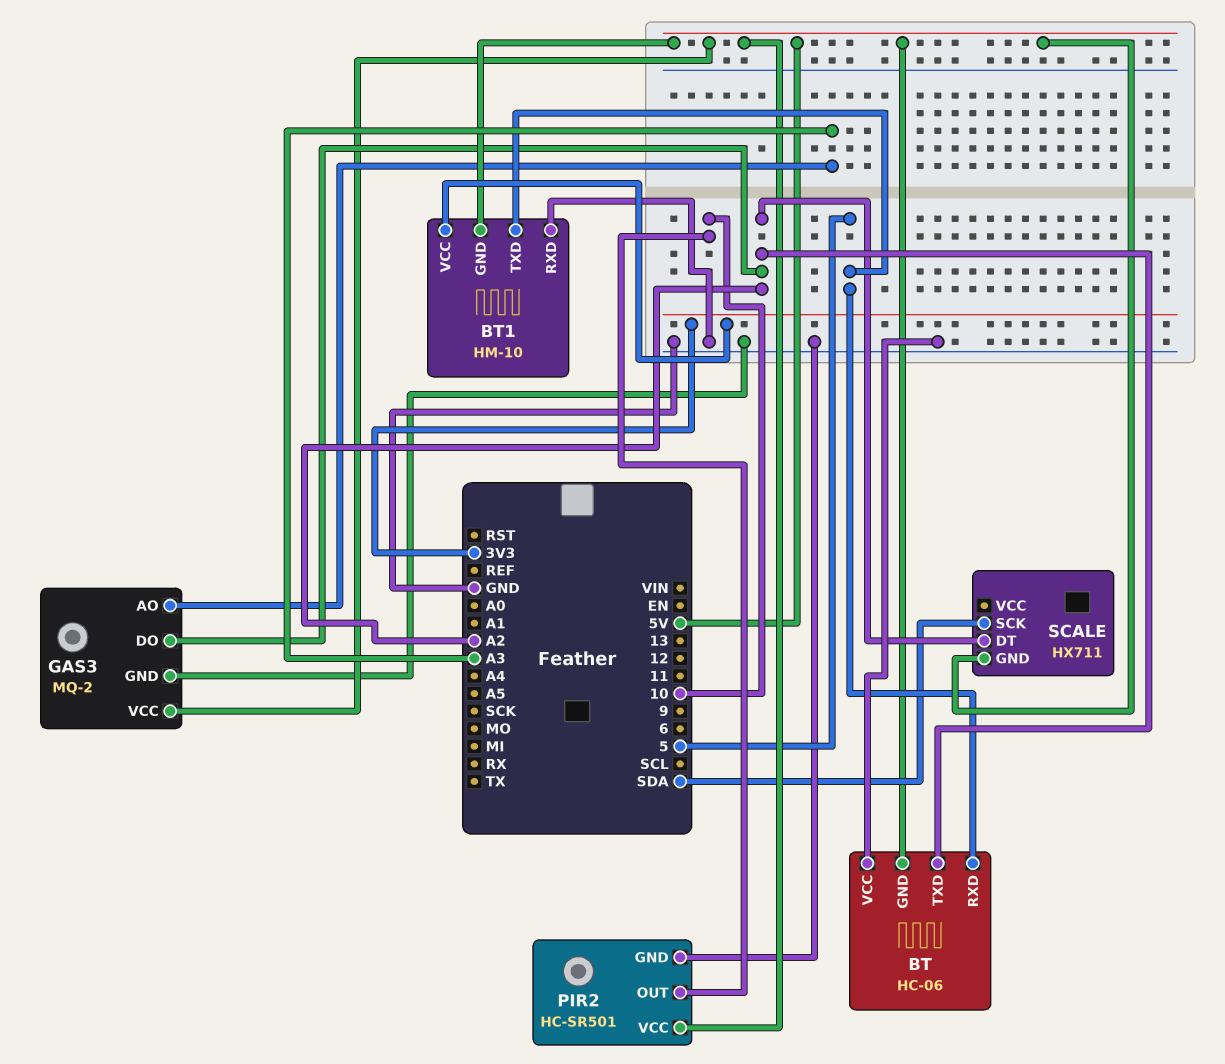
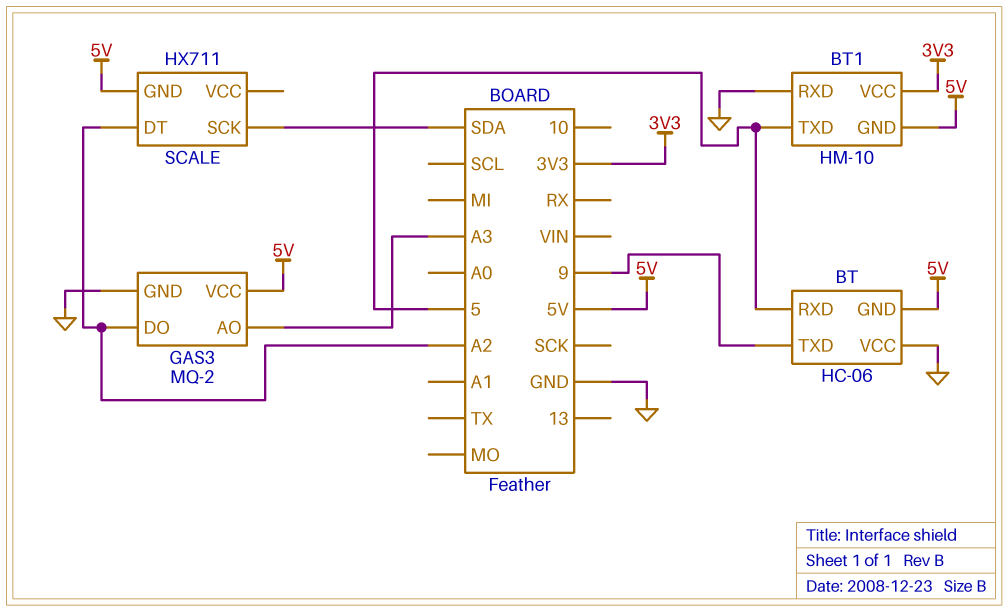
BT pin TXD: A2 -> 9
PIR2: HC-SR501 -> none
PIR2 pin GND: GND -> none
PIR2 pin OUT: 10 -> none
PIR2 pin VCC: 5V -> none

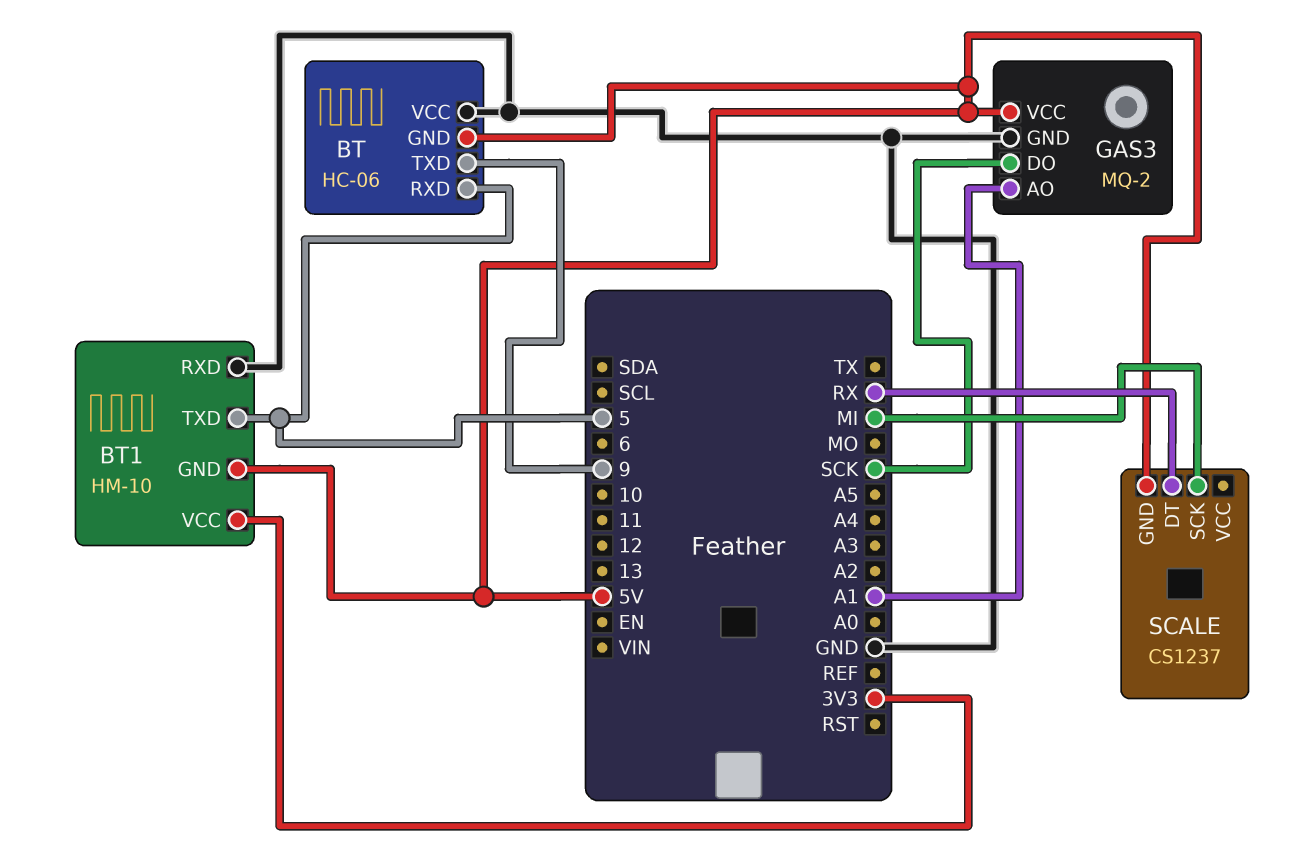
GAS3 pin AO: A3 -> A1
GAS3 pin DO: A2 -> SCK
SCALE: HX711 -> CS1237
SCALE pin DT: A2 -> RX
SCALE pin SCK: SDA -> MI

